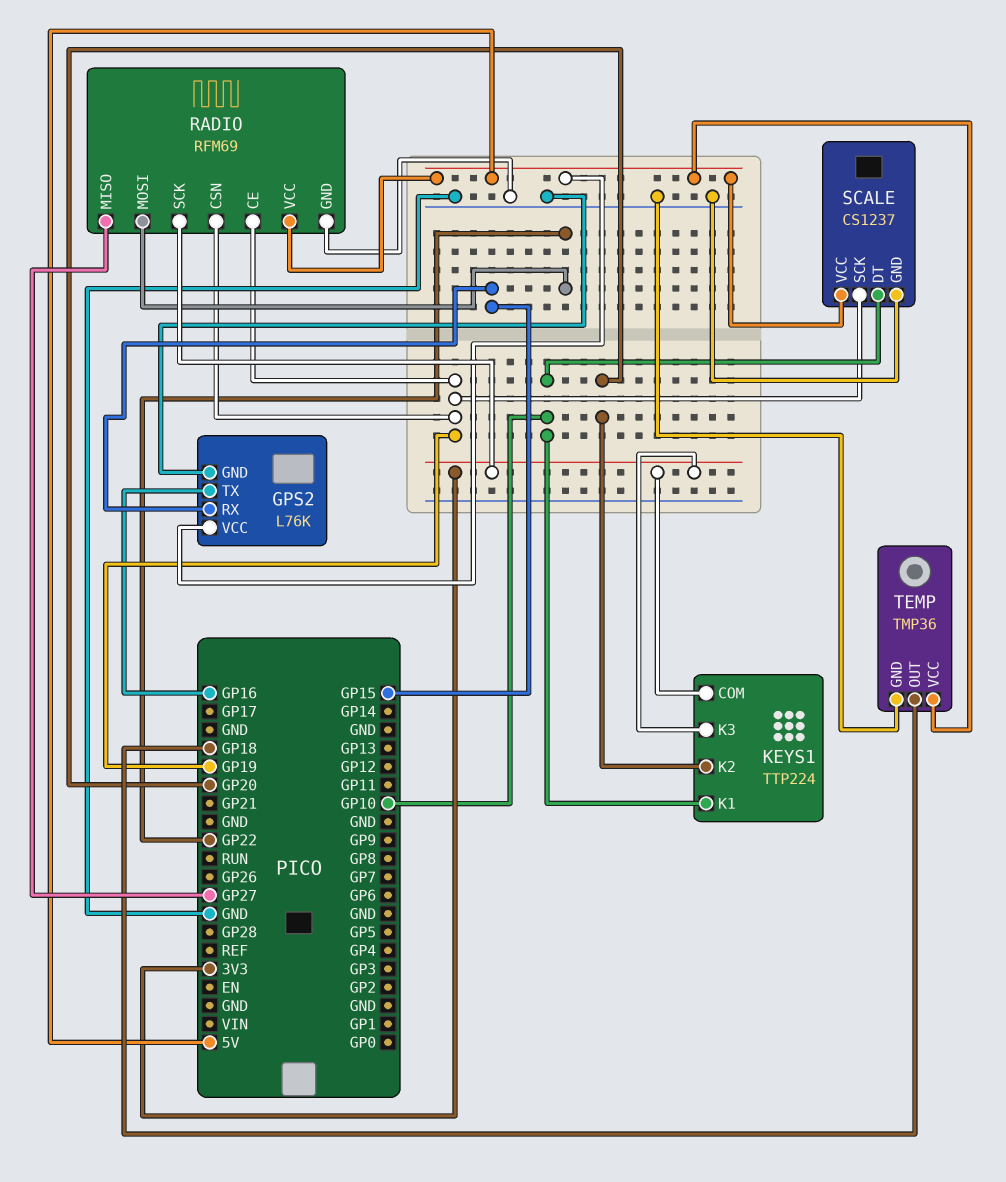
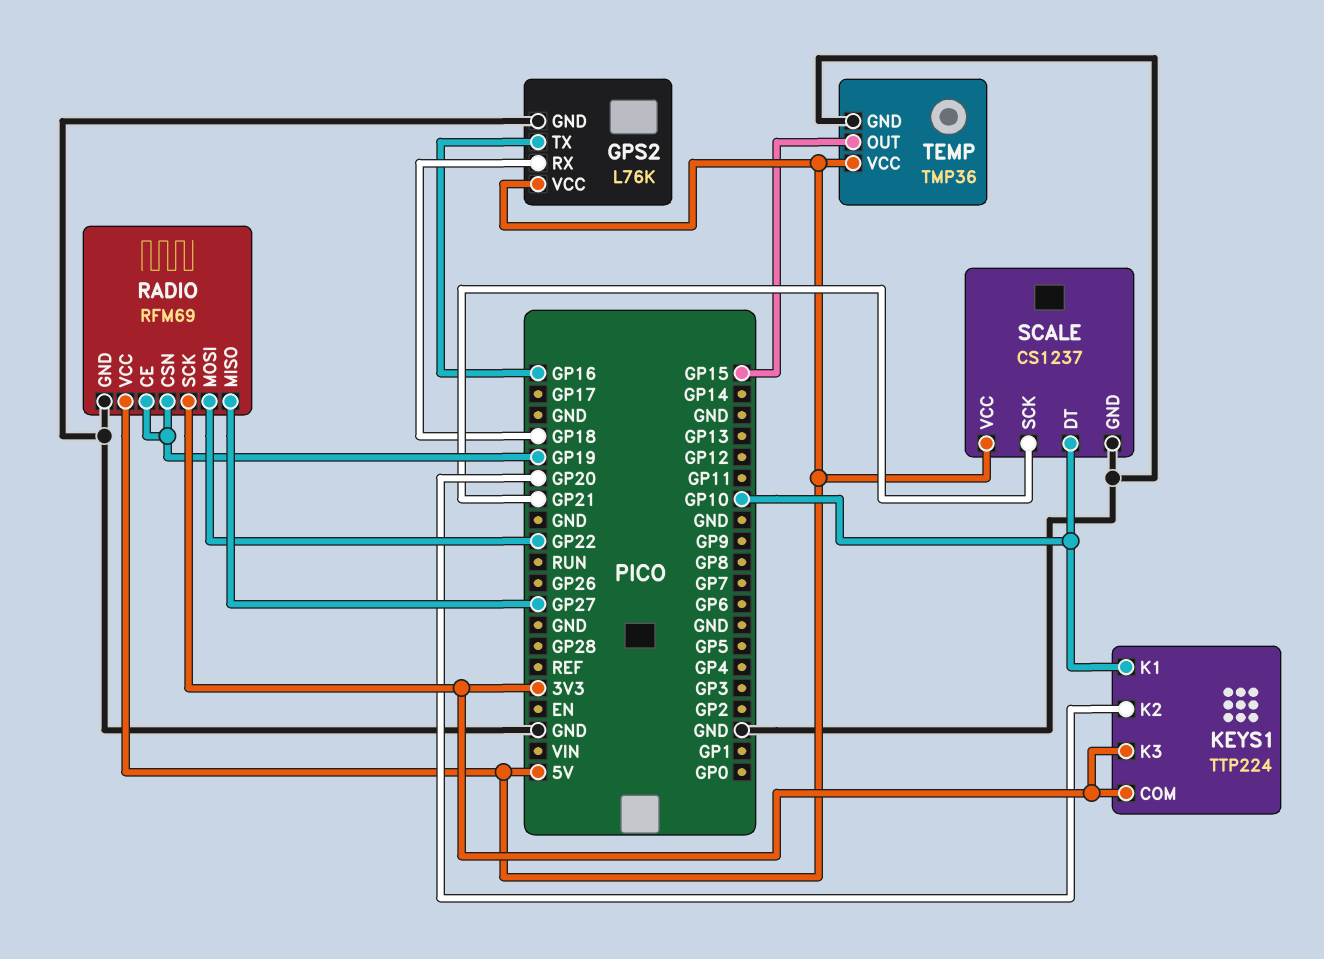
GPS2 pin RX: GP15 -> GP18
SCALE pin SCK: GP19 -> GP21
TEMP pin OUT: GP18 -> GP15

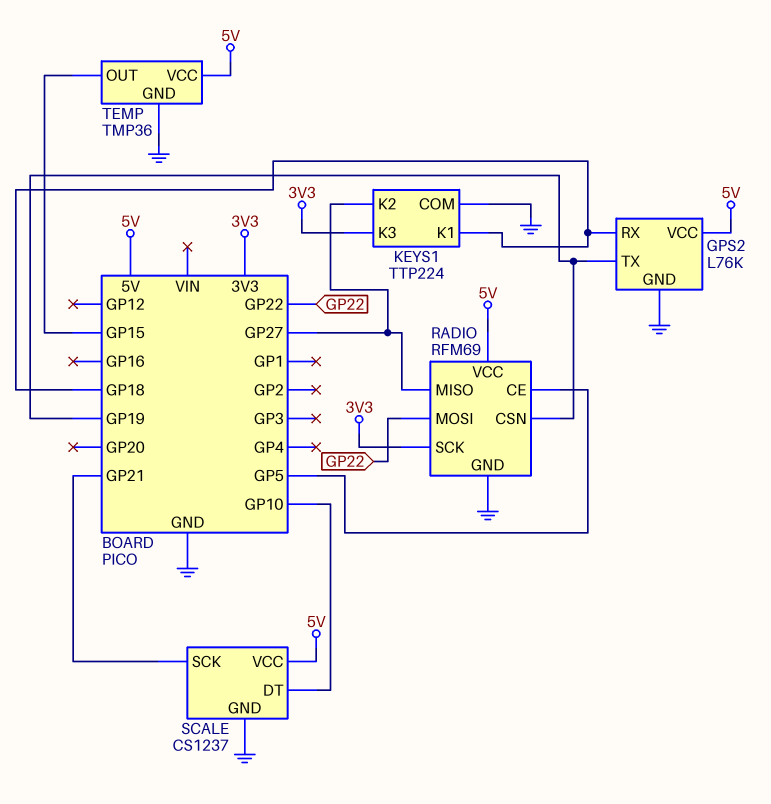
GPS2 pin TX: GP16 -> GP19
KEYS1 pin COM: 3V3 -> GND
KEYS1 pin K1: GP10 -> GP18
KEYS1 pin K2: GP20 -> GP27
RADIO pin CE: GP19 -> GP5

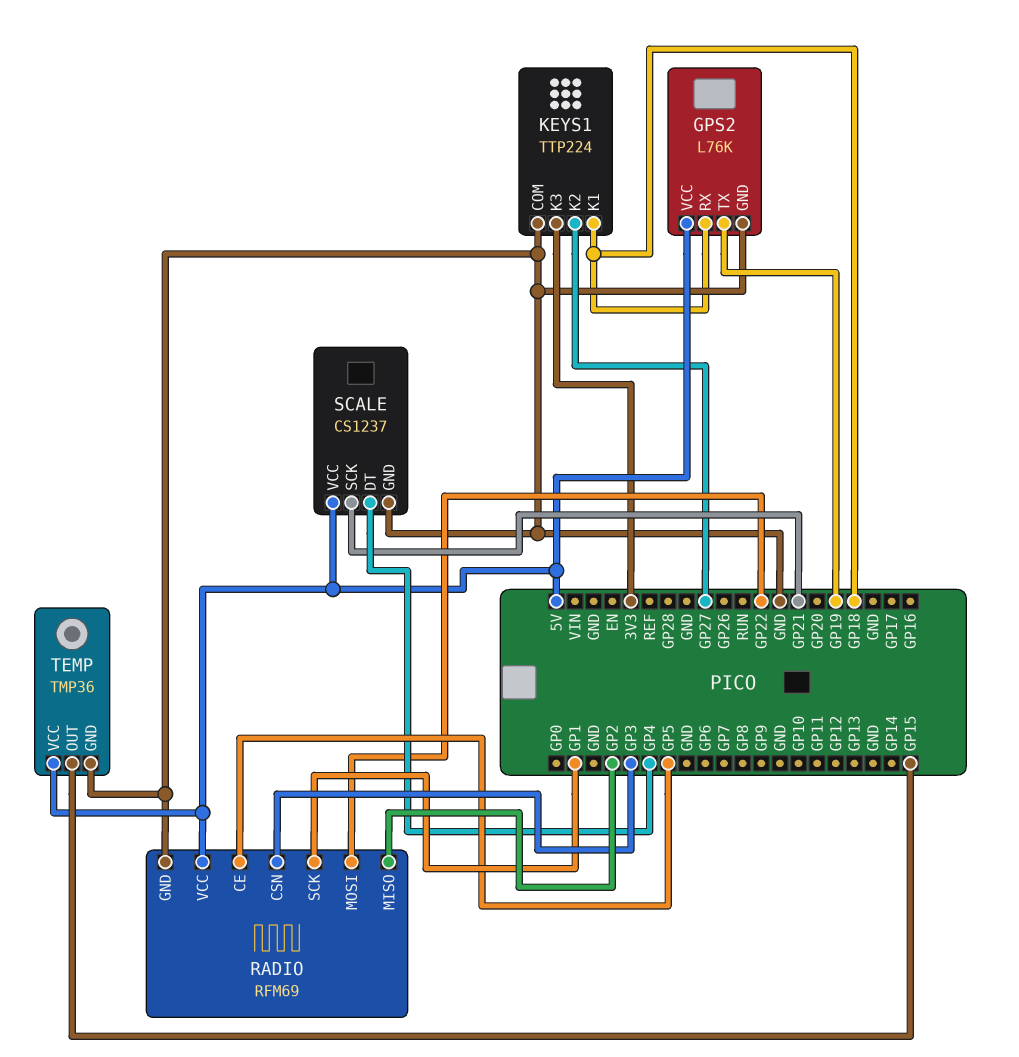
RADIO pin CSN: GP19 -> GP3
RADIO pin MISO: GP27 -> GP2
RADIO pin SCK: 3V3 -> GP1
SCALE pin DT: GP10 -> GP4

